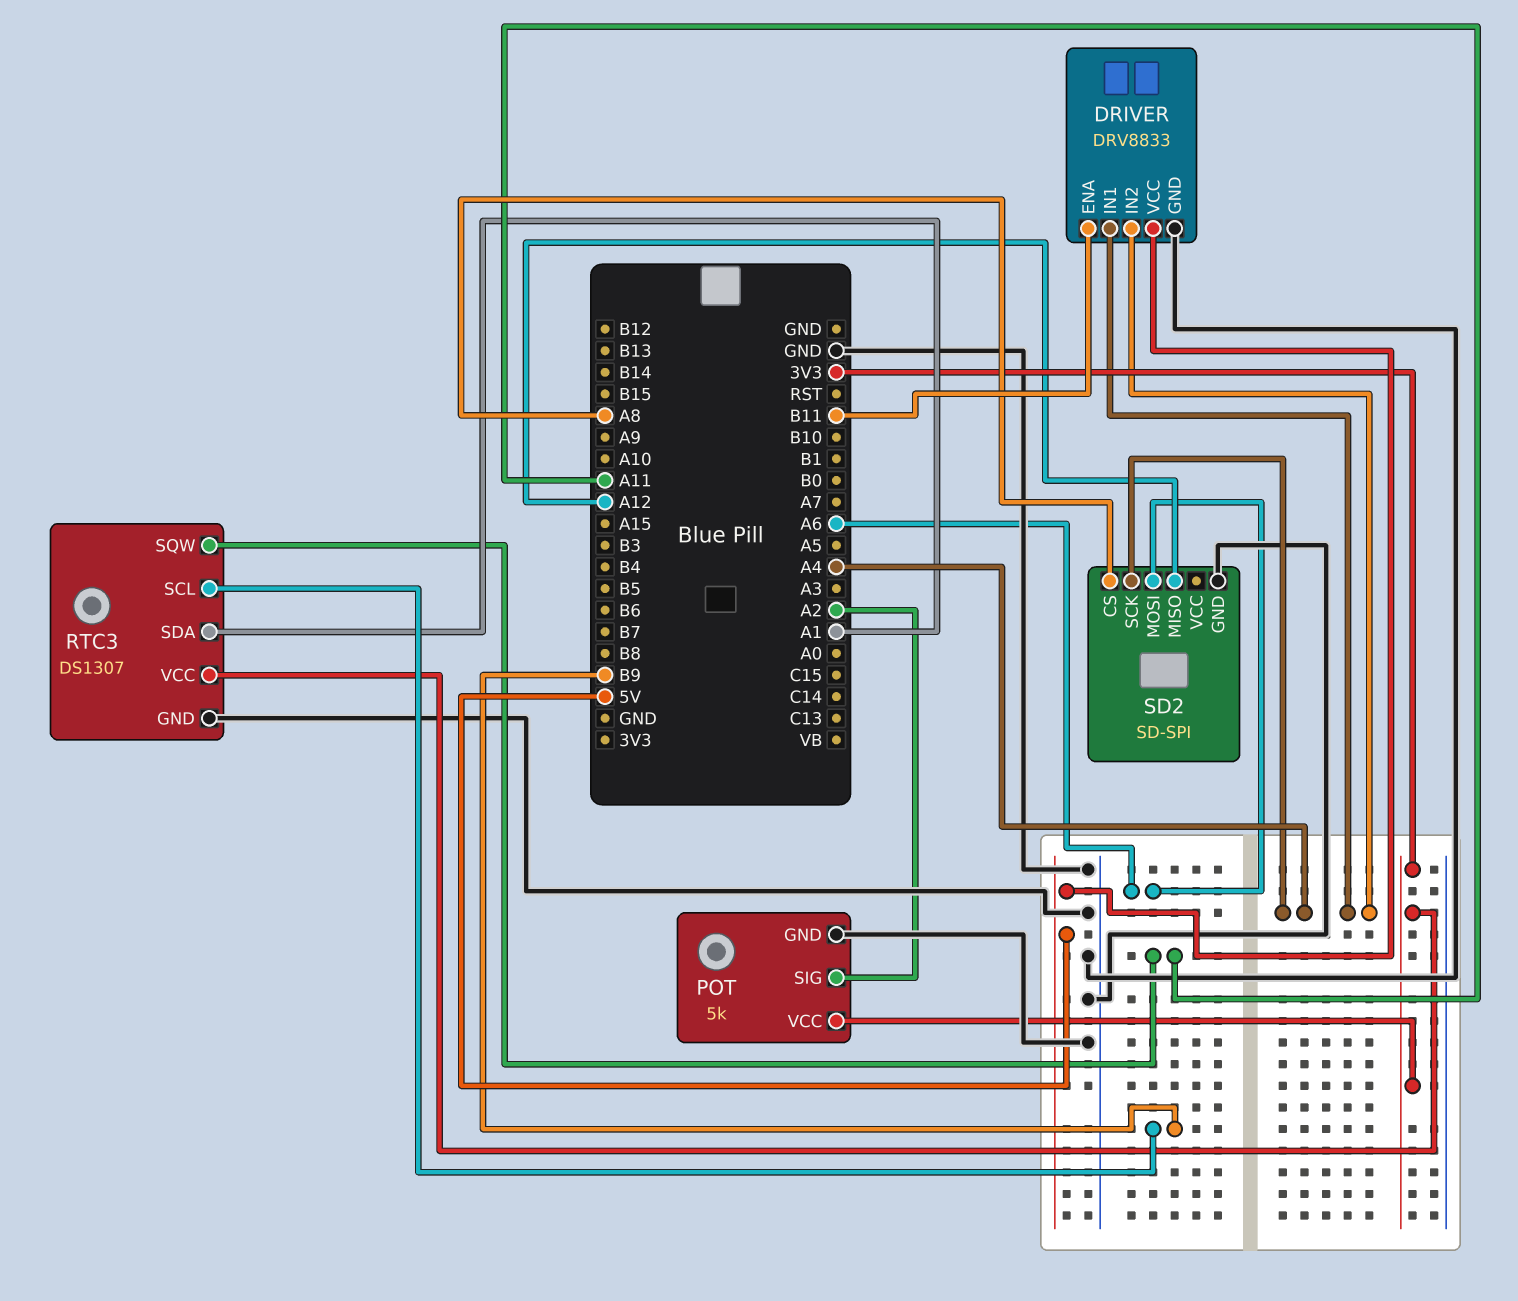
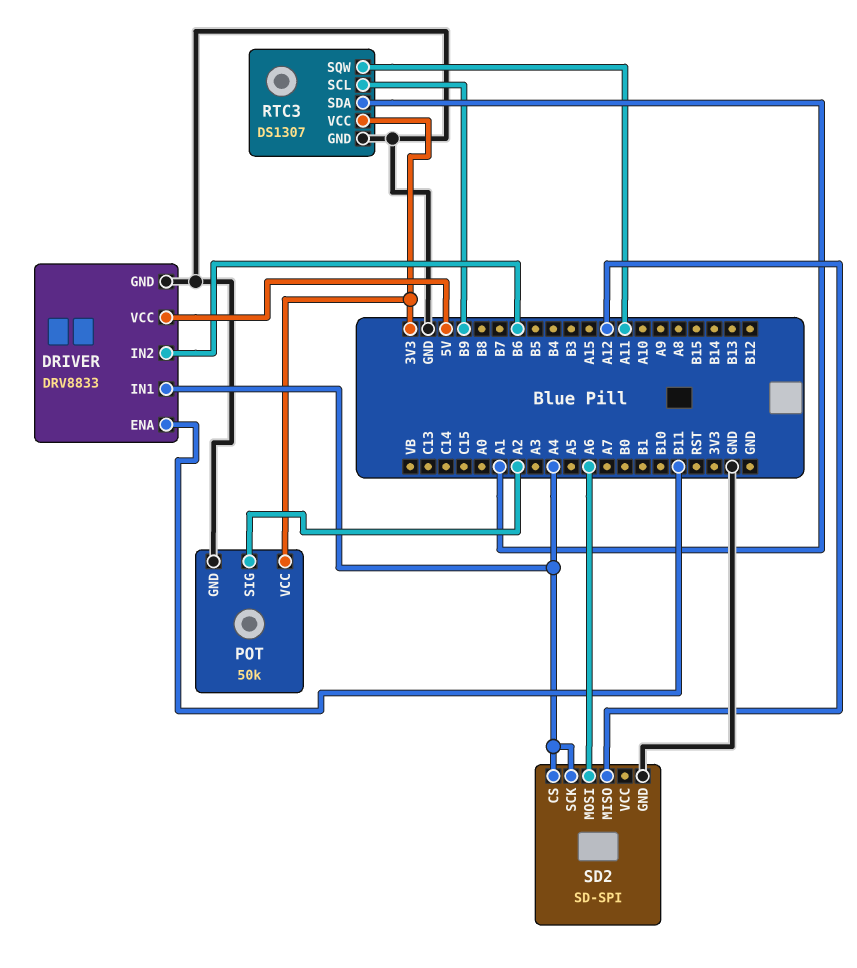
DRIVER pin IN2: A4 -> B6
POT: 5k -> 50k
SD2 pin CS: A8 -> A4

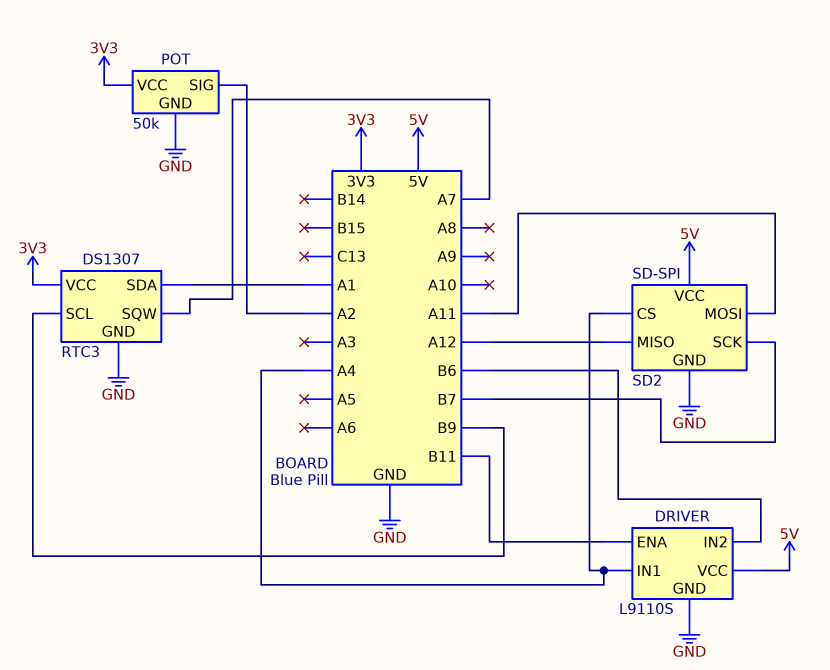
DRIVER: DRV8833 -> L9110S
RTC3 pin SQW: A11 -> A7
SD2 pin MOSI: A6 -> A11
SD2 pin SCK: A4 -> B7
SD2 pin VCC: none -> 5V

